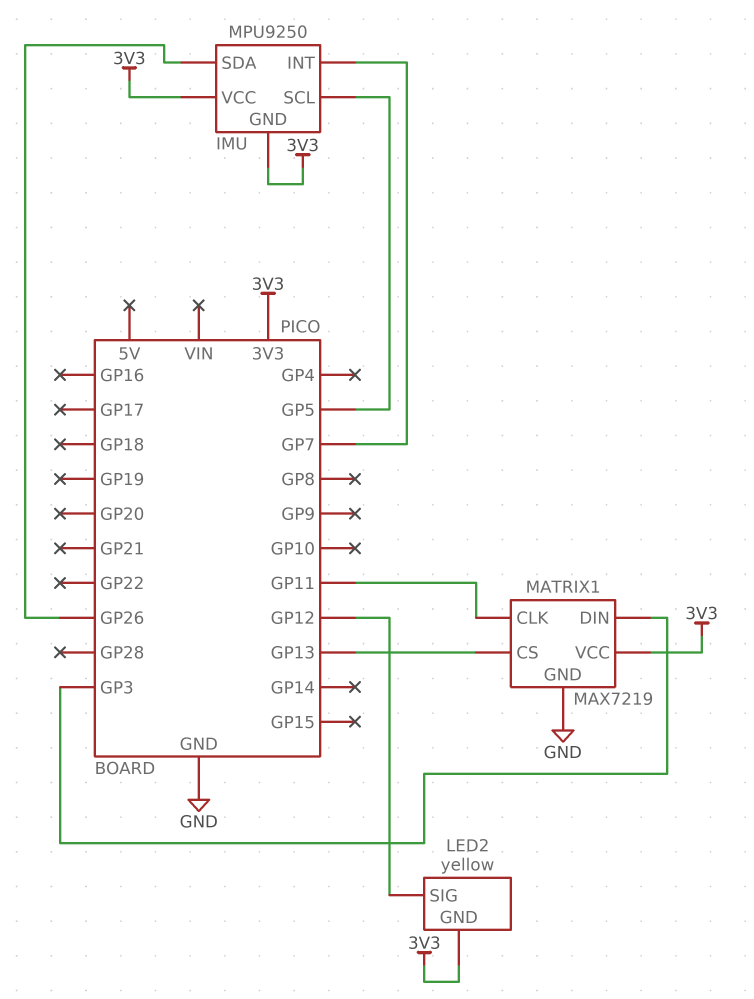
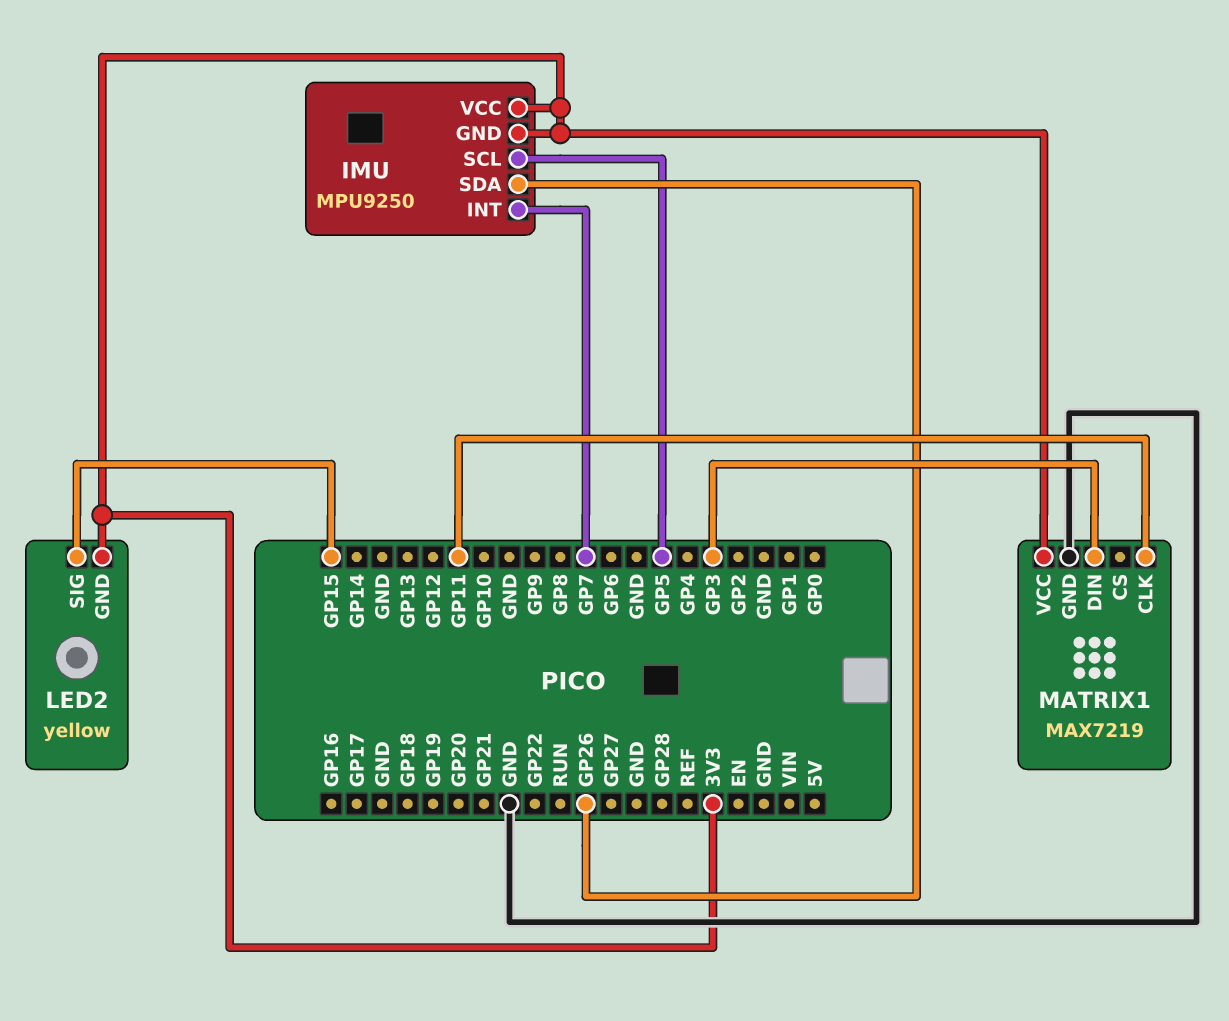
LED2 pin SIG: GP12 -> GP15
MATRIX1 pin CS: GP13 -> none

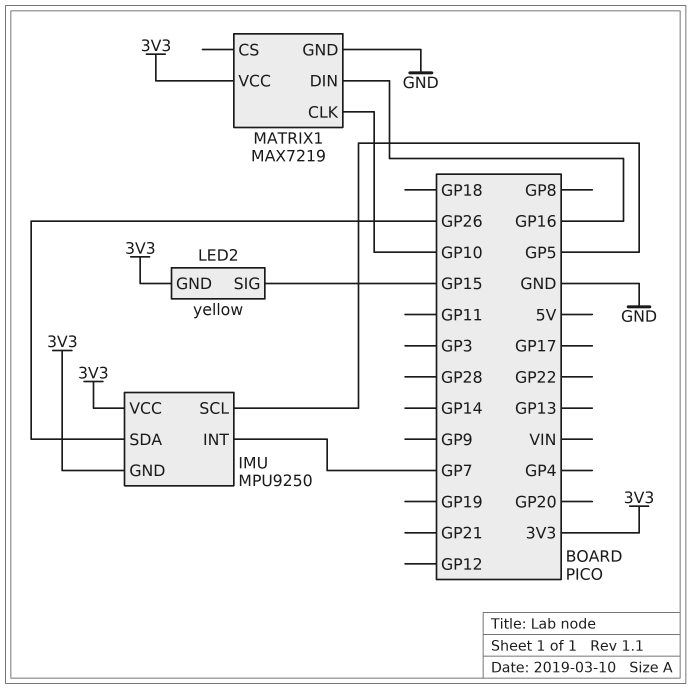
MATRIX1 pin CLK: GP11 -> GP10
MATRIX1 pin DIN: GP3 -> GP16

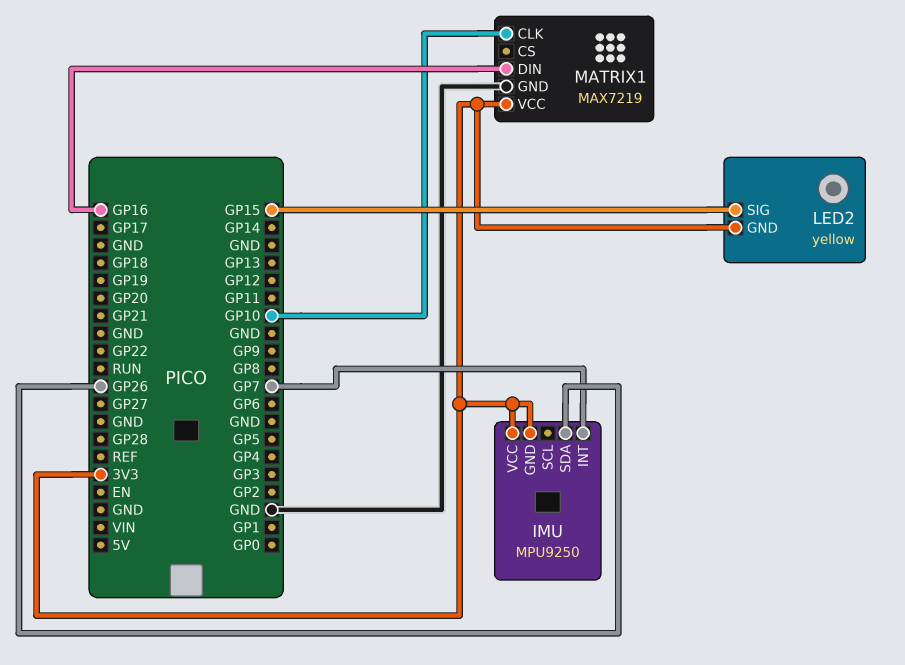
IMU pin SCL: GP5 -> none

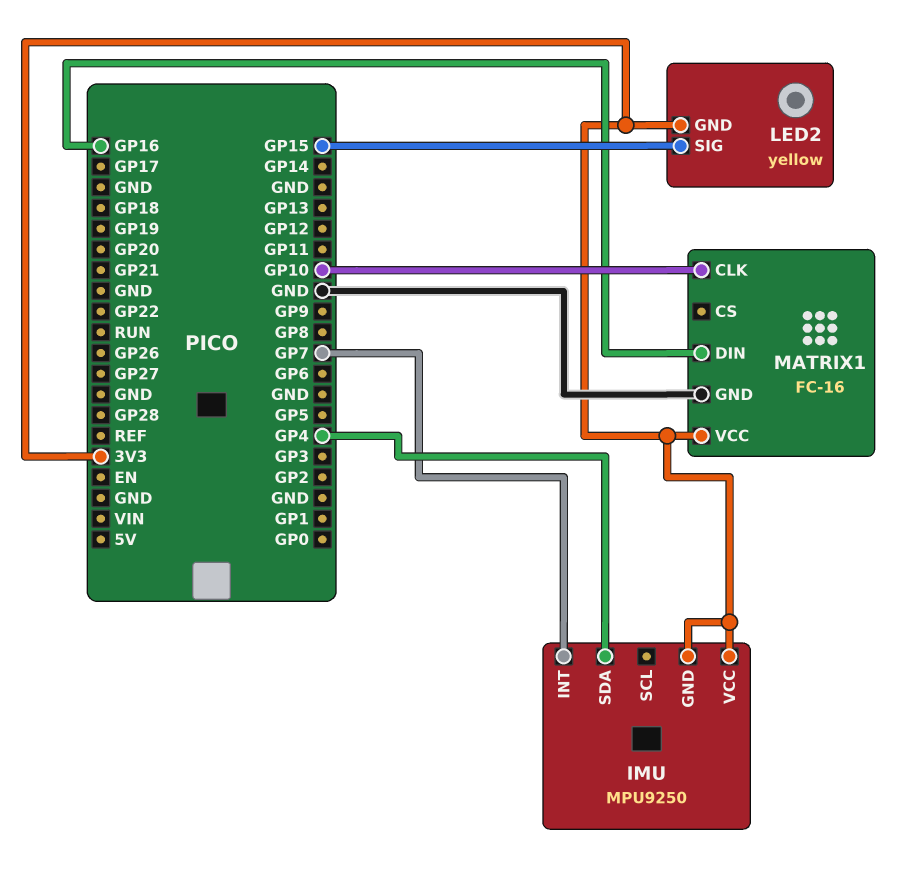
IMU pin SDA: GP26 -> GP4
MATRIX1: MAX7219 -> FC-16

